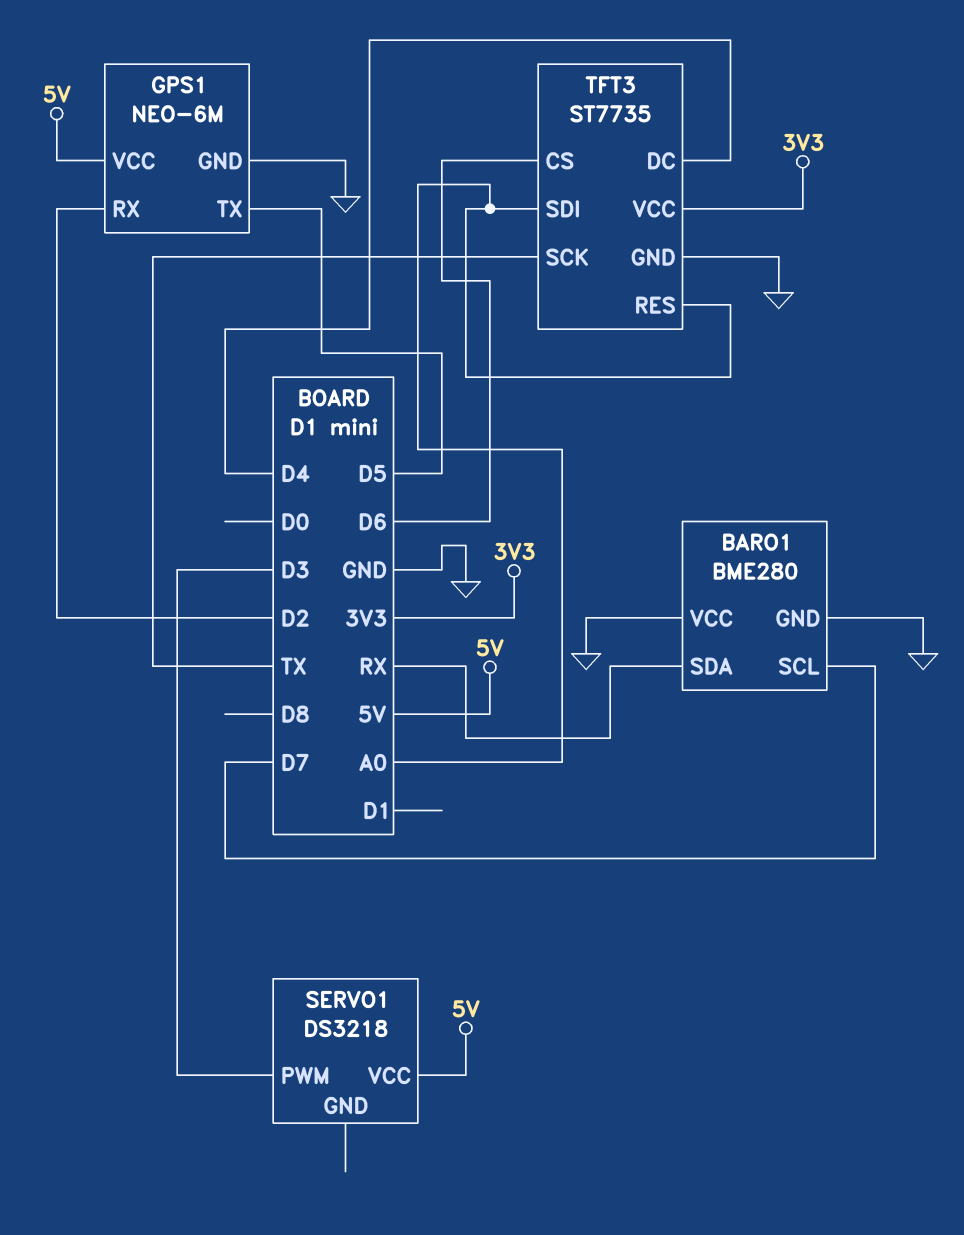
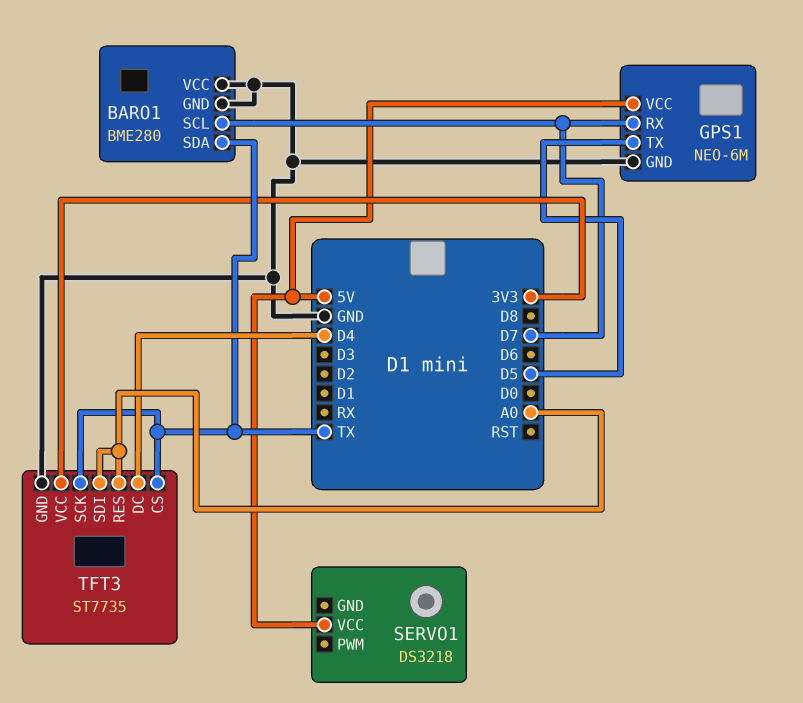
BARO1 pin SDA: RX -> TX
GPS1 pin RX: D2 -> D7
SERVO1 pin PWM: D3 -> none
TFT3 pin CS: D6 -> TX

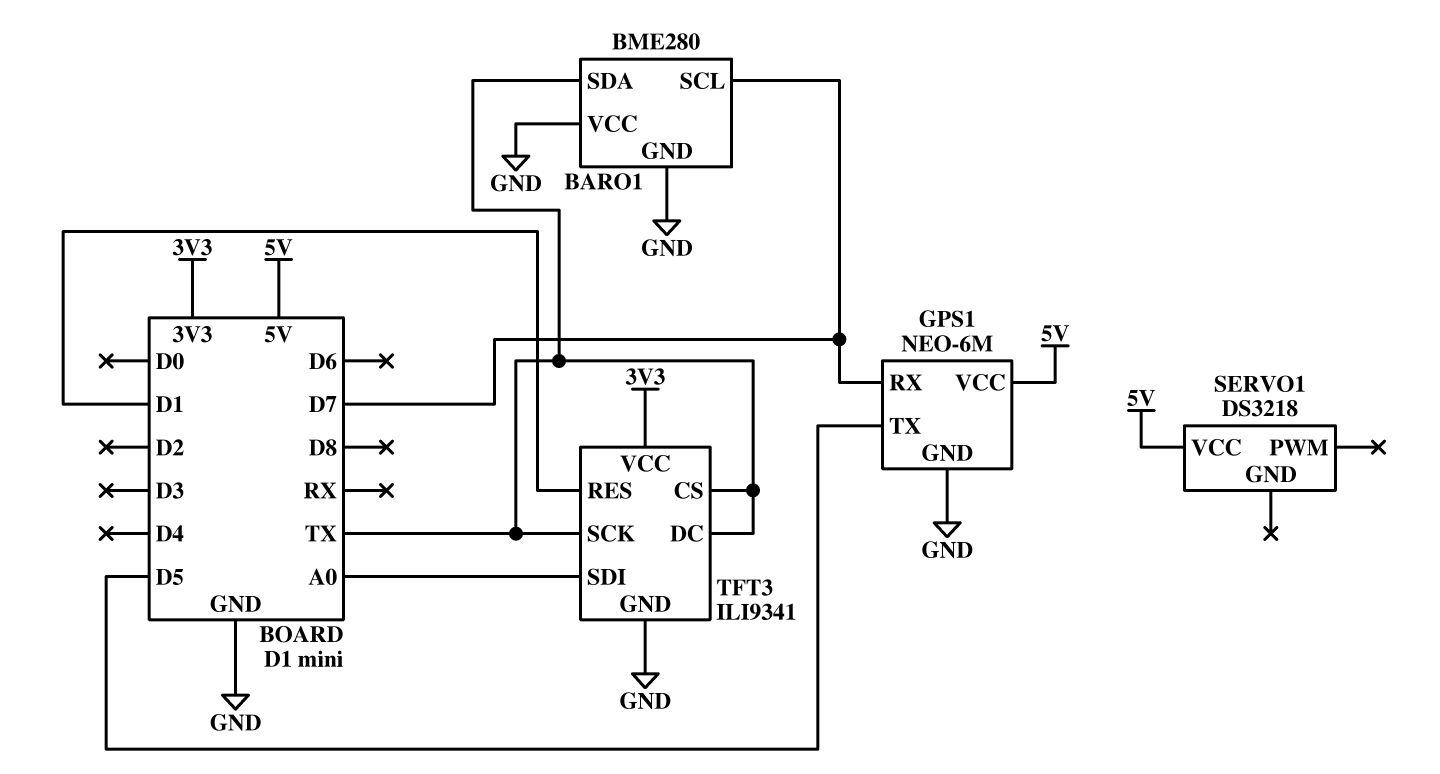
TFT3: ST7735 -> ILI9341
TFT3 pin DC: D4 -> TX
TFT3 pin RES: A0 -> D1

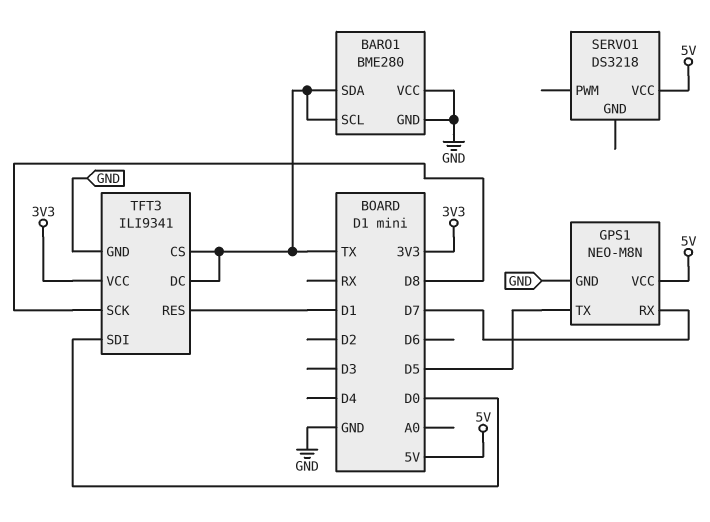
BARO1 pin SCL: D7 -> TX
GPS1: NEO-6M -> NEO-M8N
TFT3 pin SCK: TX -> D8
TFT3 pin SDI: A0 -> D0

